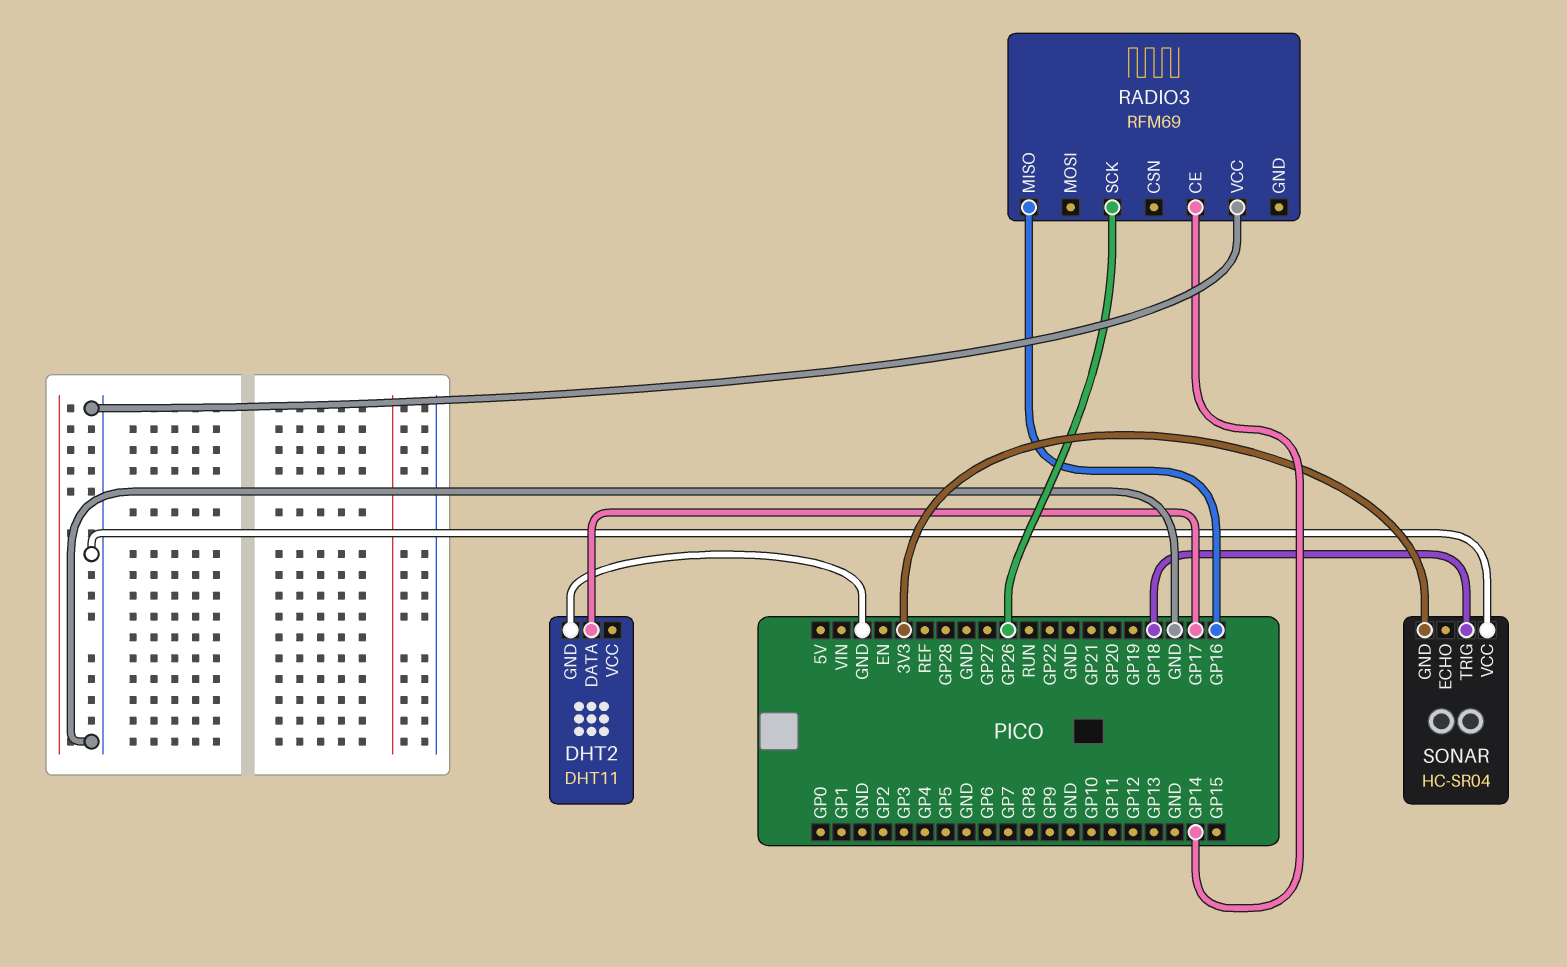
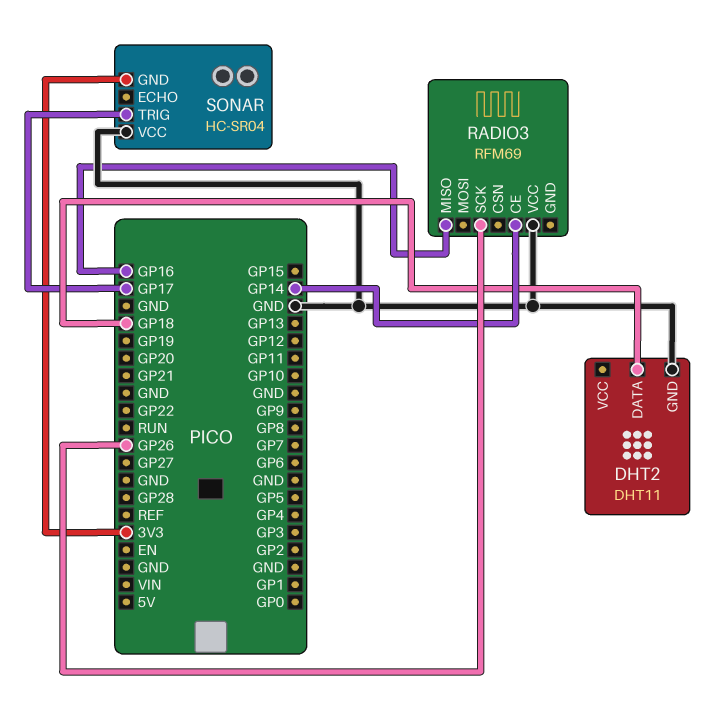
DHT2 pin DATA: GP17 -> GP18
SONAR pin TRIG: GP18 -> GP17

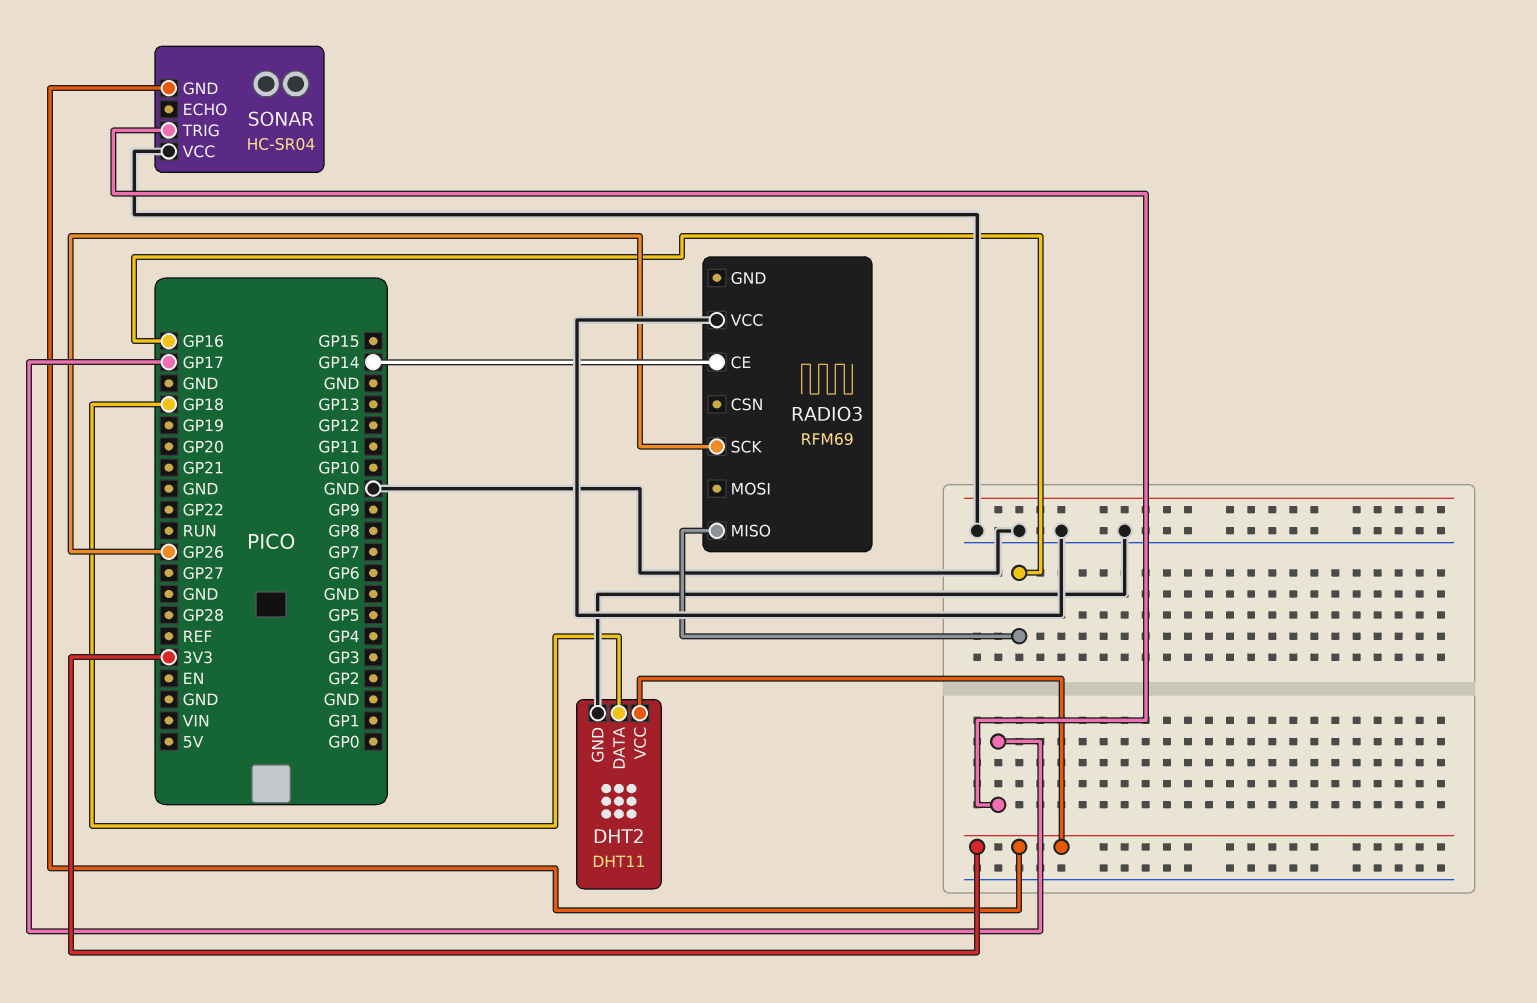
DHT2 pin VCC: none -> 3V3

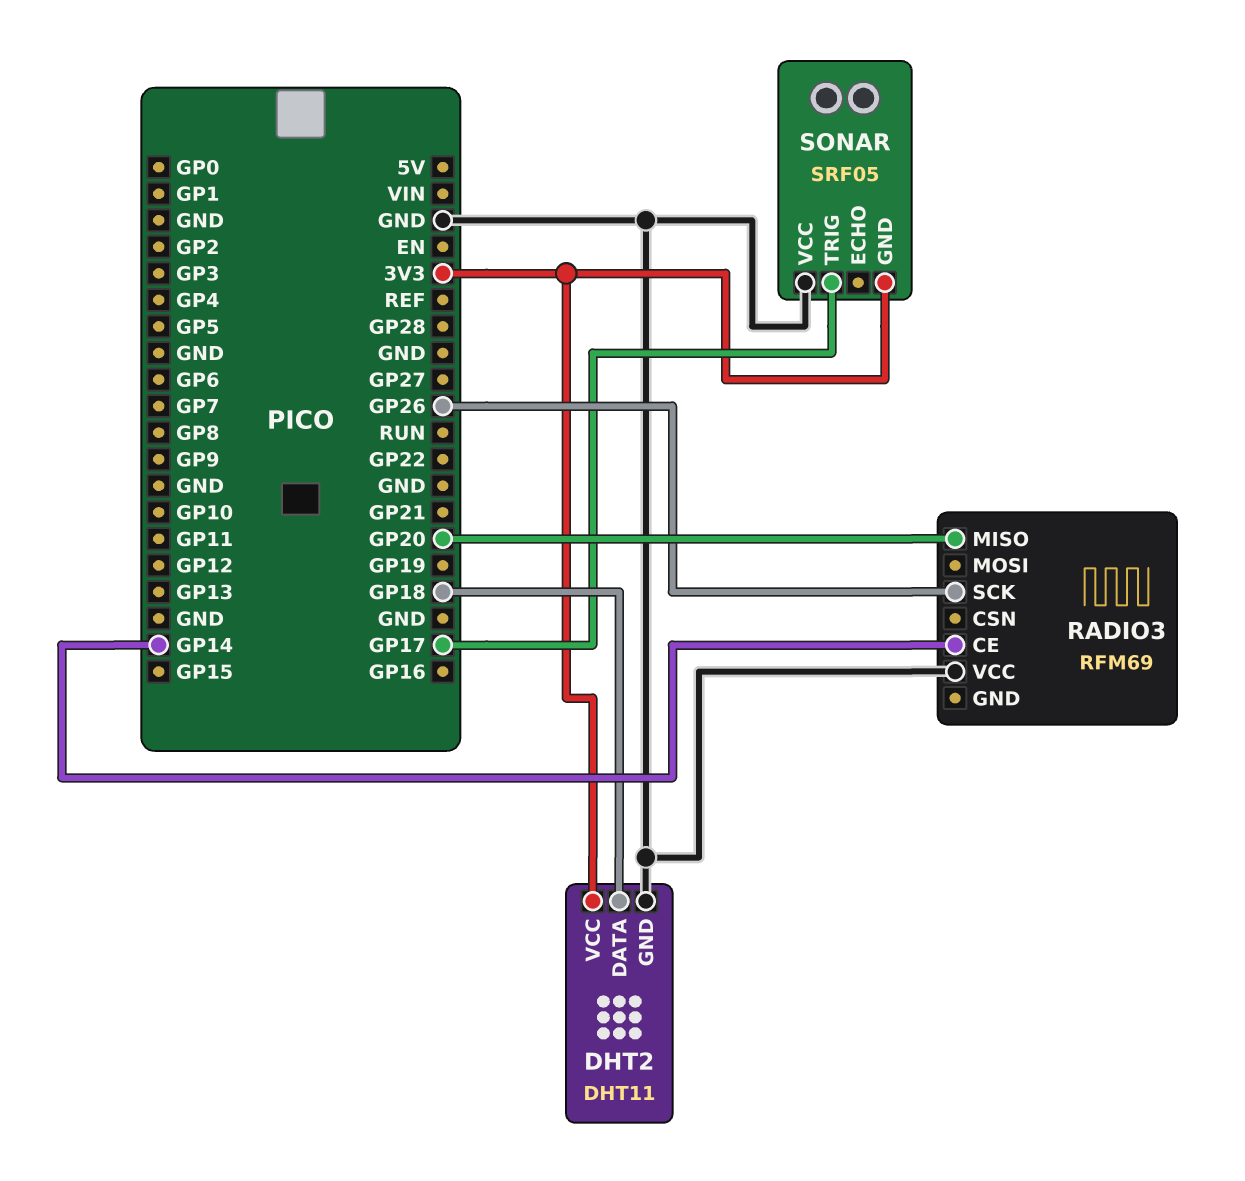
RADIO3 pin MISO: GP16 -> GP20
SONAR: HC-SR04 -> SRF05

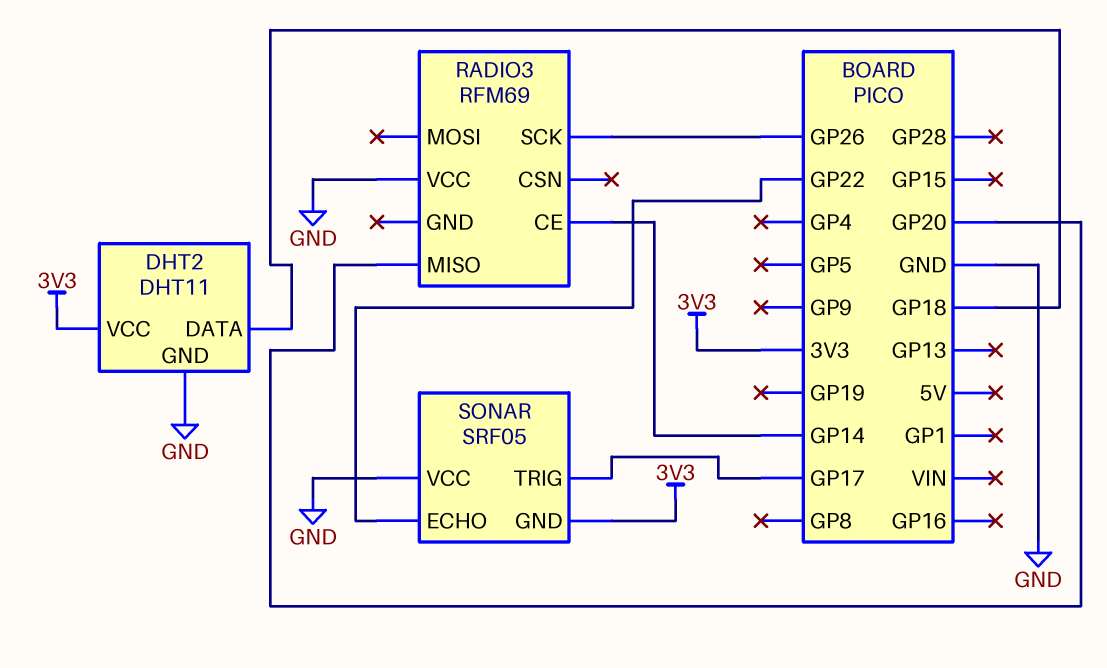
SONAR pin ECHO: none -> GP22

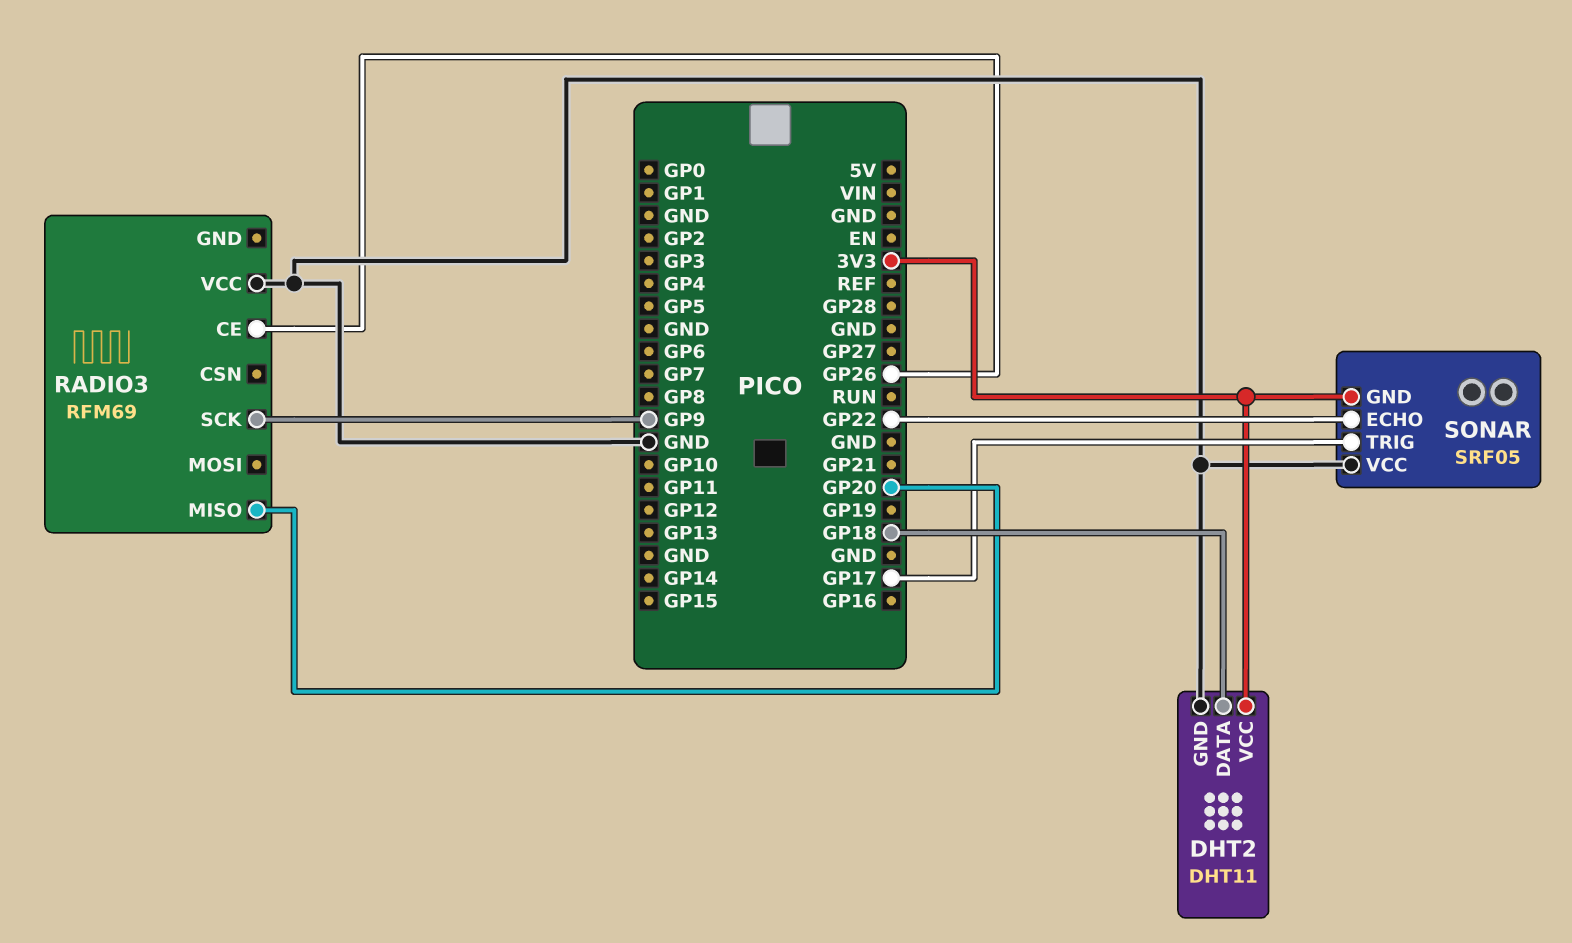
RADIO3 pin CE: GP14 -> GP26
RADIO3 pin SCK: GP26 -> GP9

